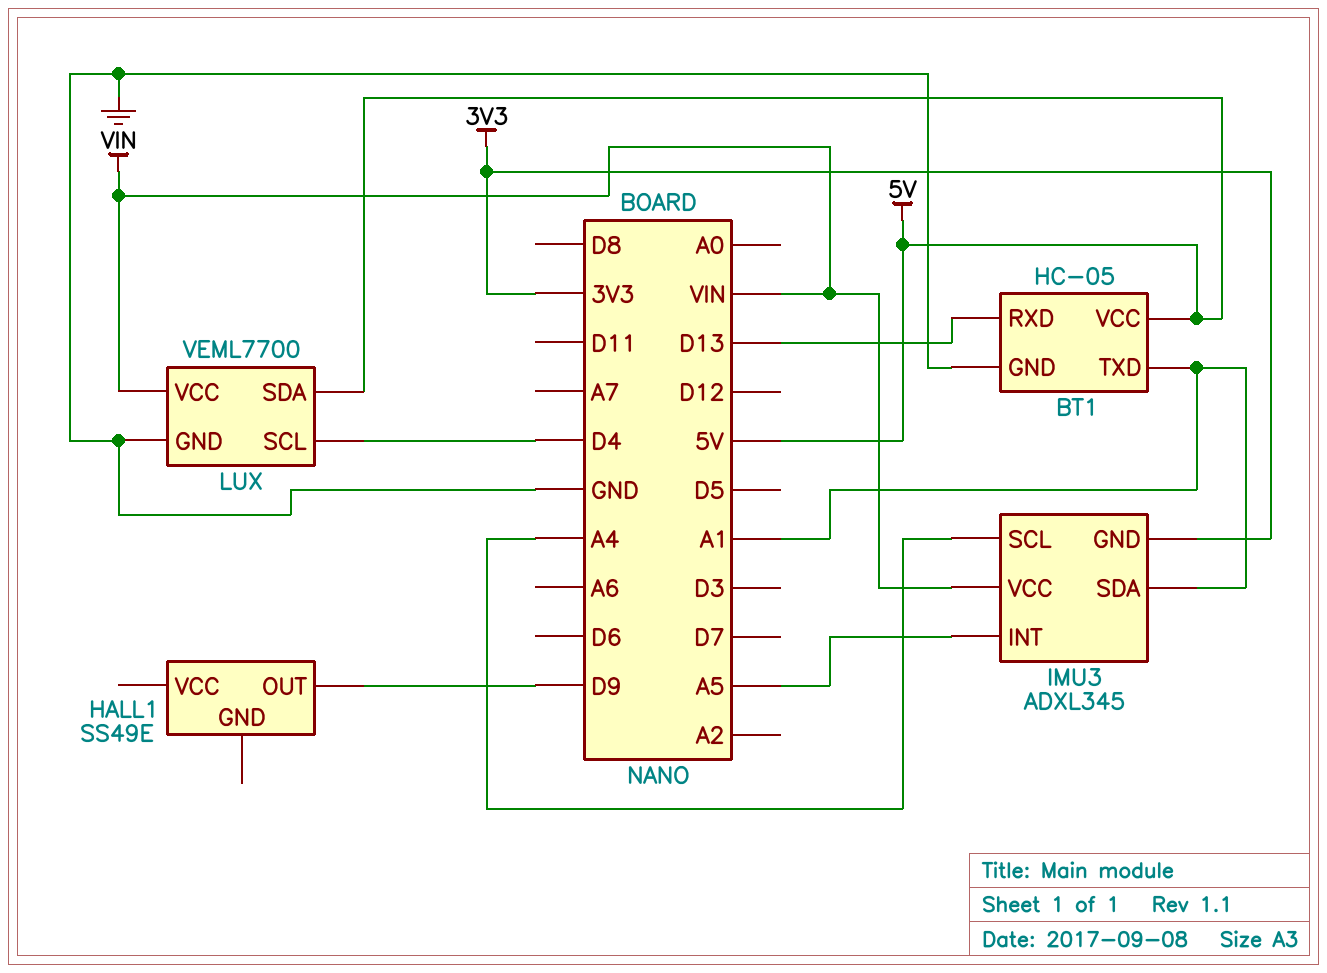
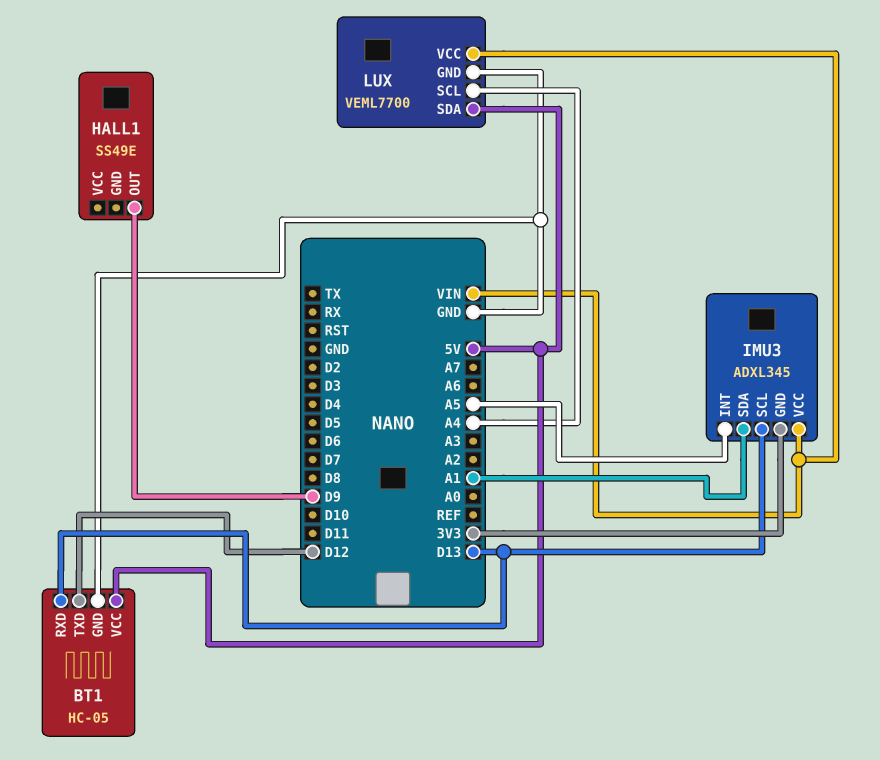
BT1 pin TXD: A1 -> D12
IMU3 pin SCL: A4 -> D13
LUX pin SCL: D4 -> A4

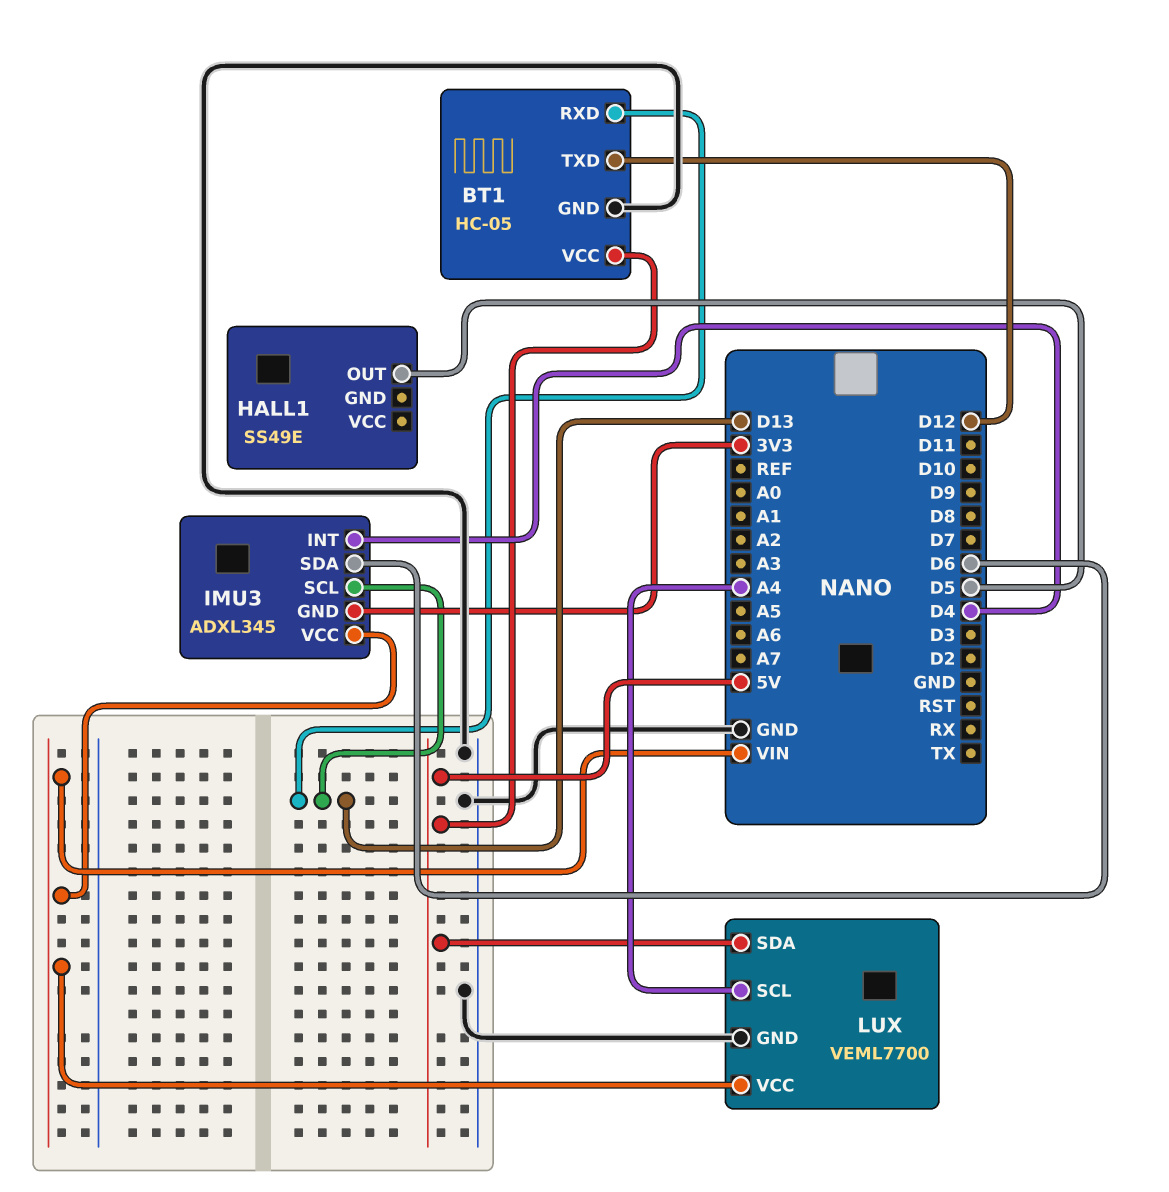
HALL1 pin OUT: D9 -> D5
IMU3 pin INT: A5 -> D4
IMU3 pin SDA: A1 -> D6

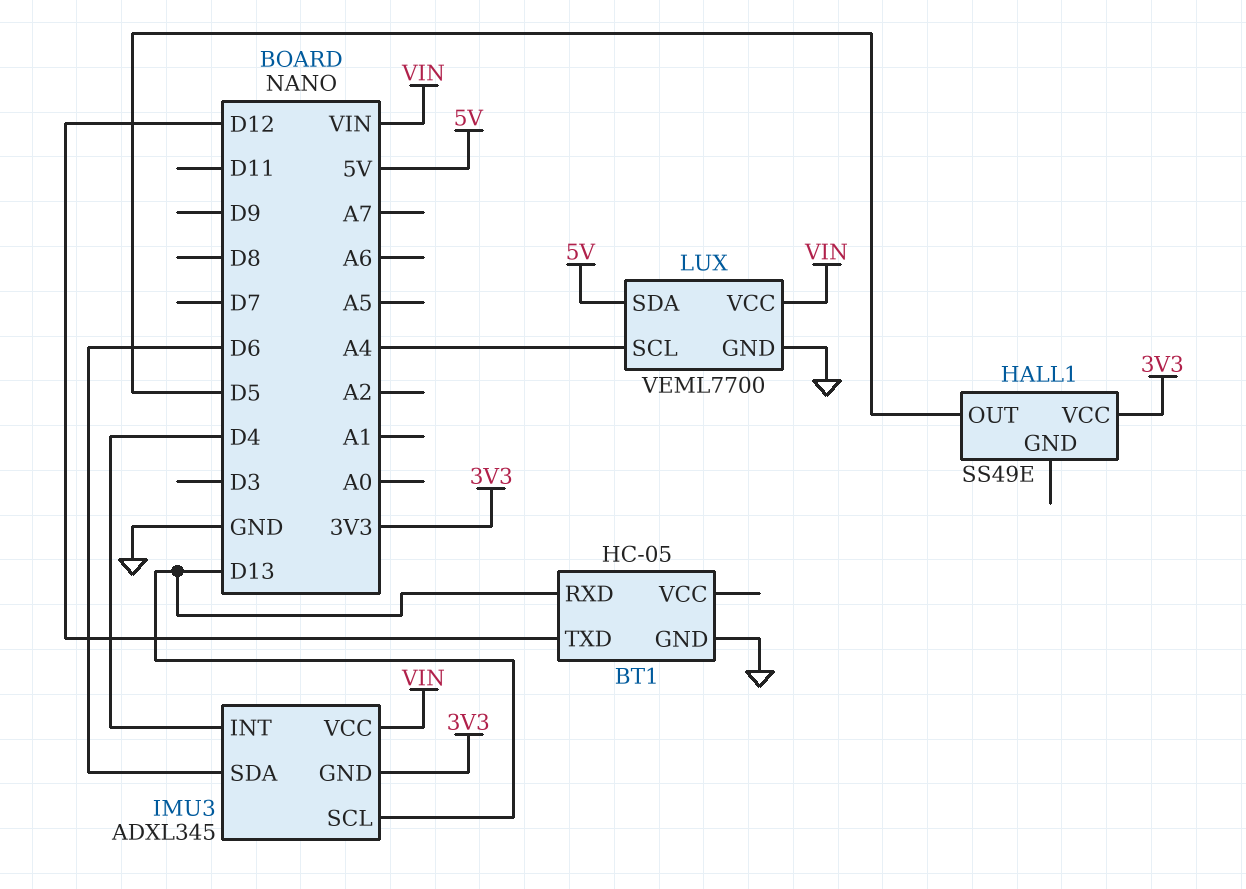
BT1 pin VCC: 5V -> none
HALL1 pin VCC: none -> 3V3

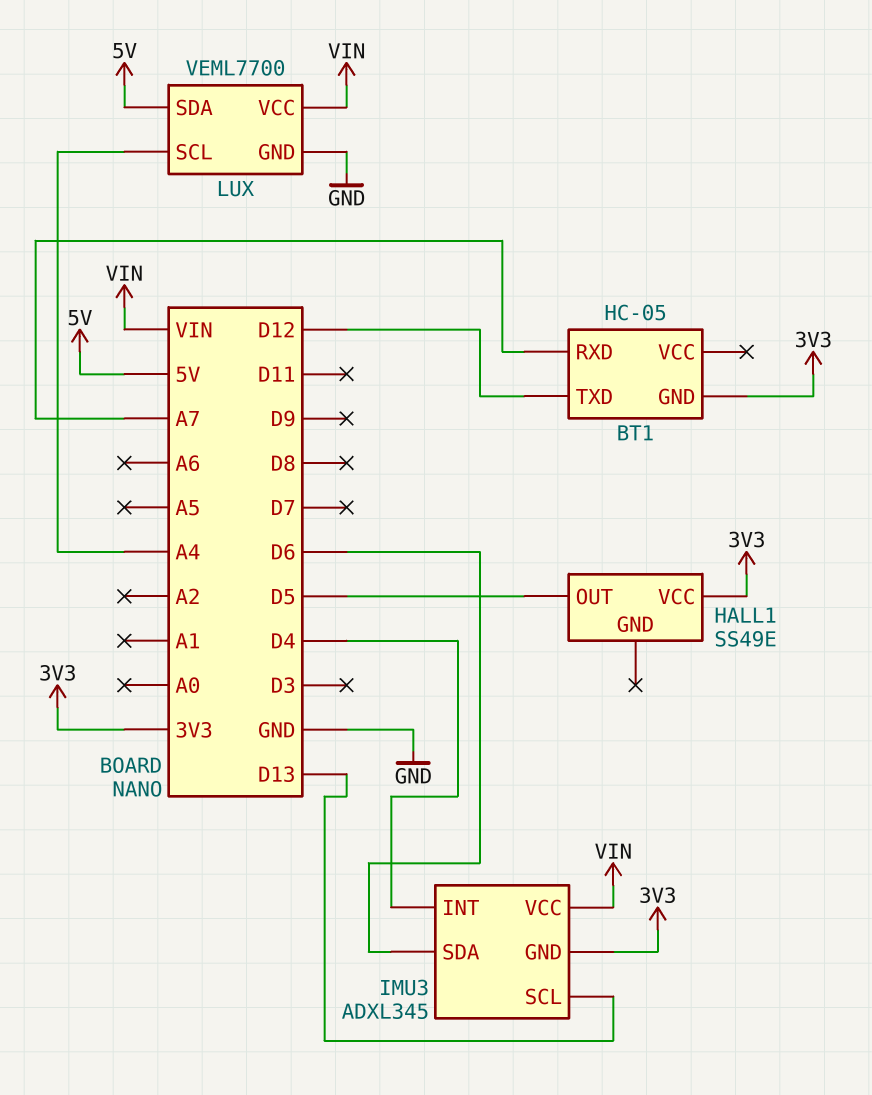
BT1 pin GND: GND -> 3V3
BT1 pin RXD: D13 -> A7

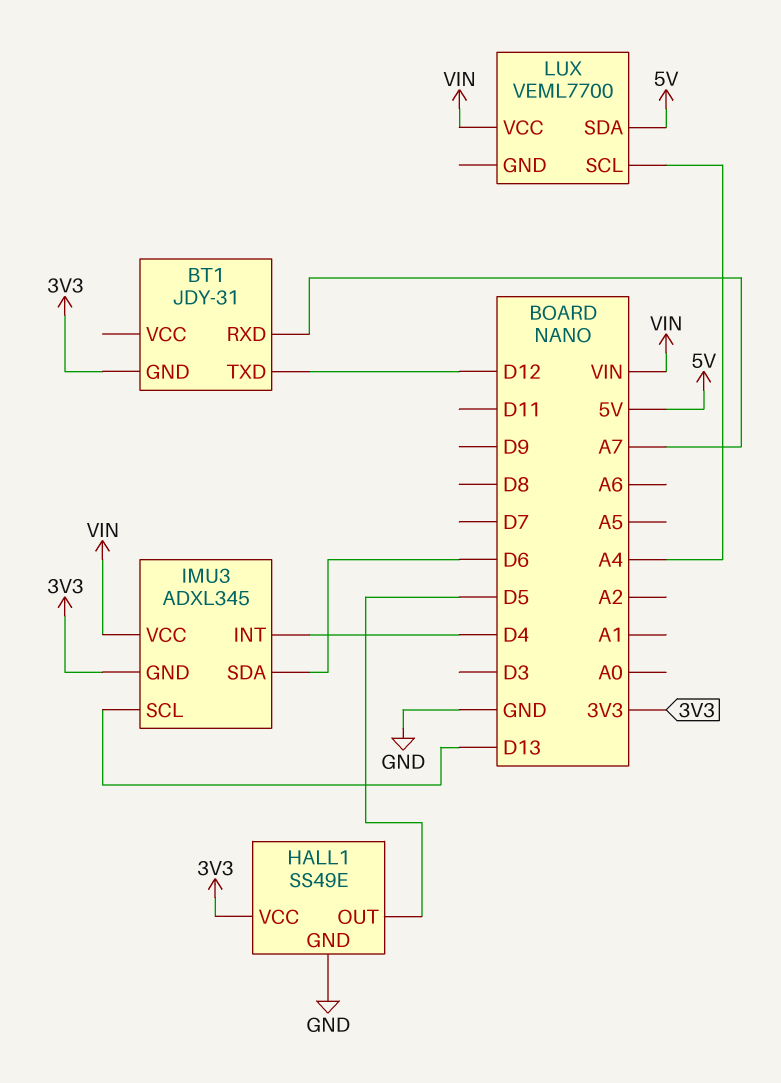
BT1: HC-05 -> JDY-31
HALL1 pin GND: none -> GND
LUX pin GND: GND -> none

